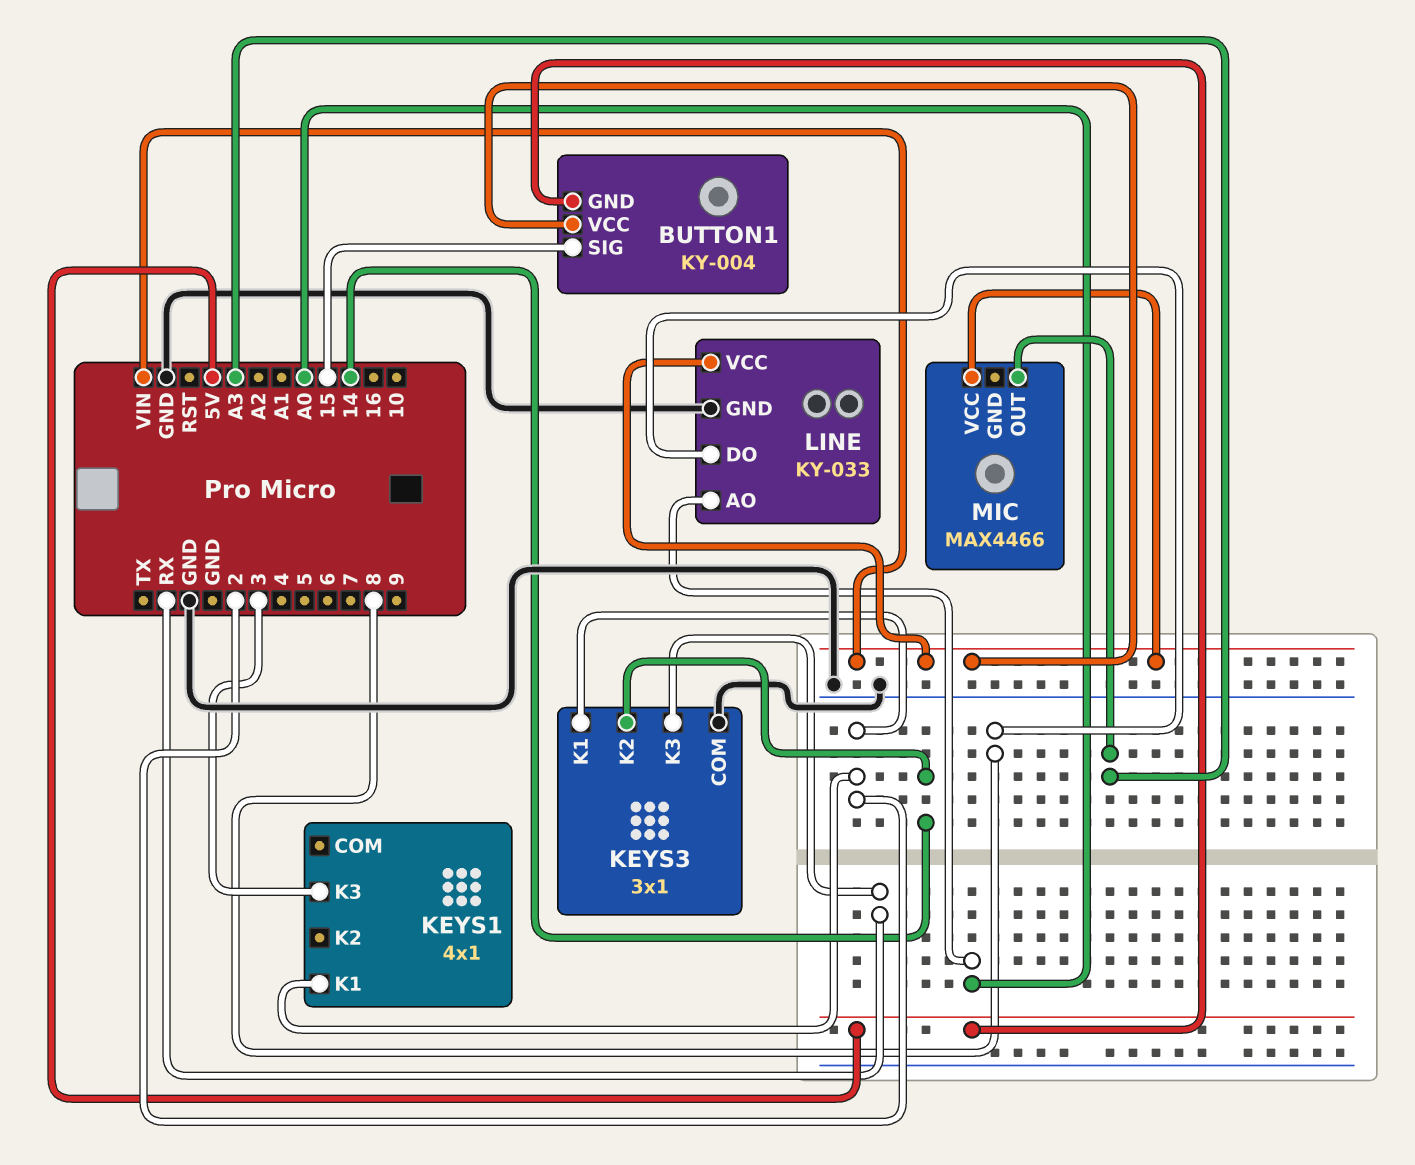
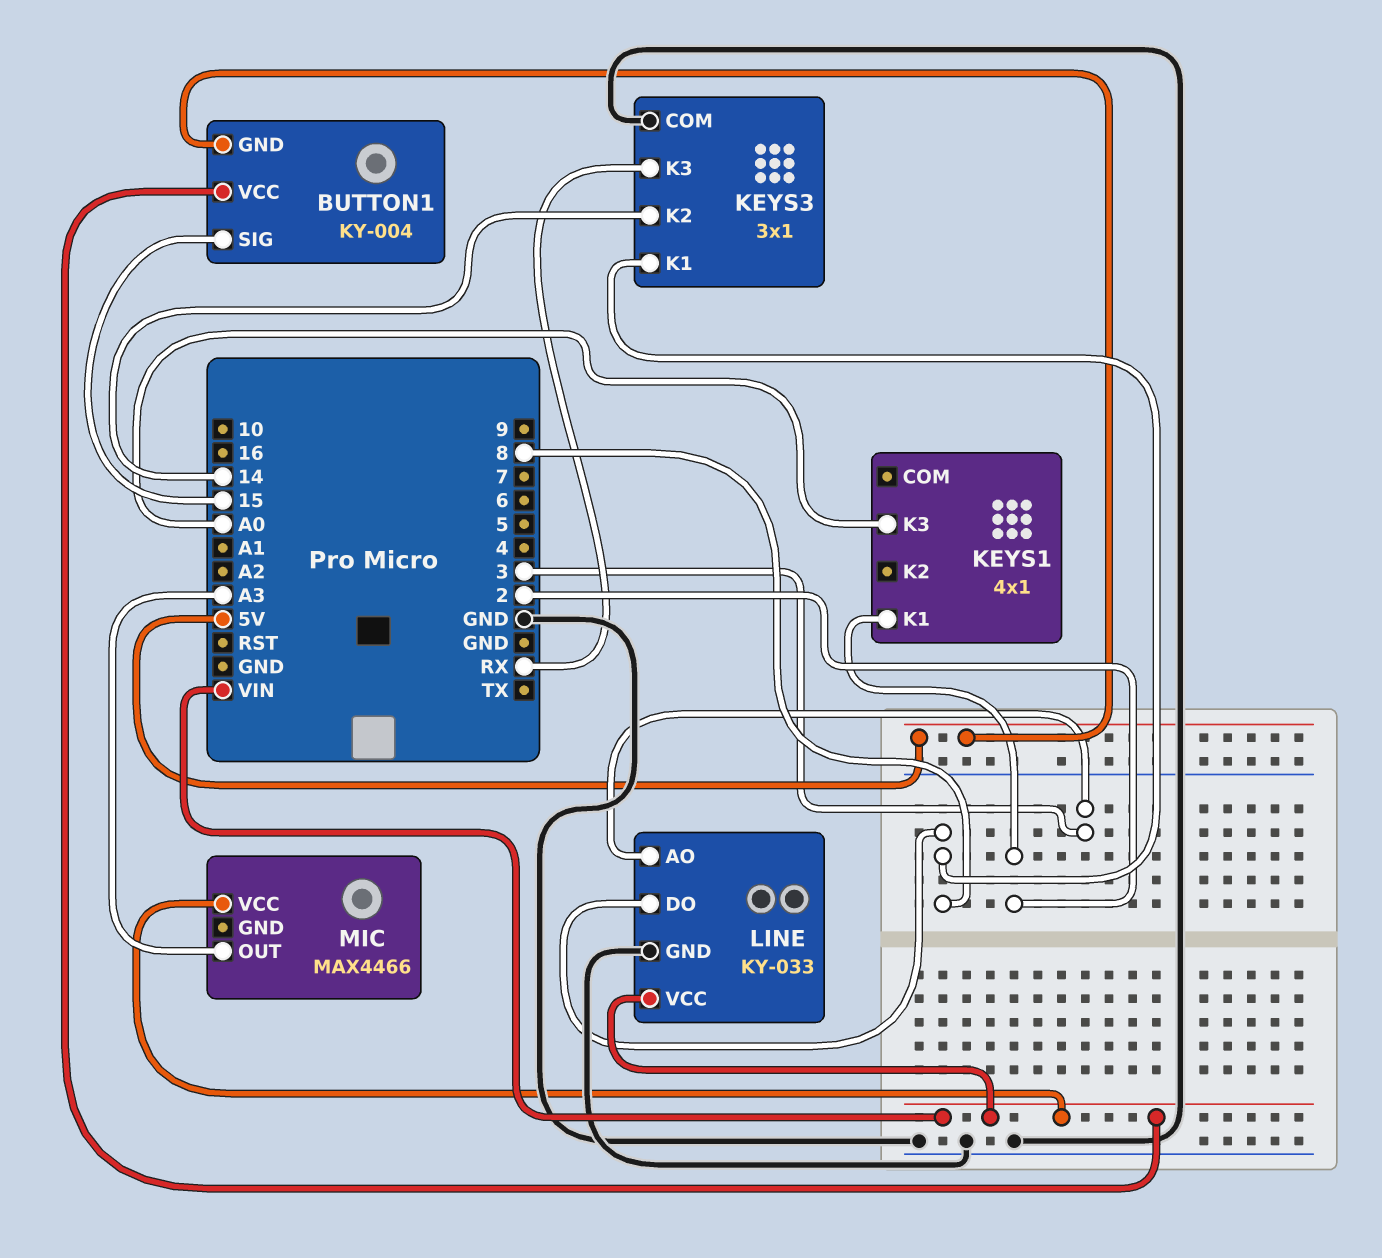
KEYS1 pin K3: 3 -> A0
KEYS3 pin K1: 2 -> 8
LINE pin AO: A0 -> 3

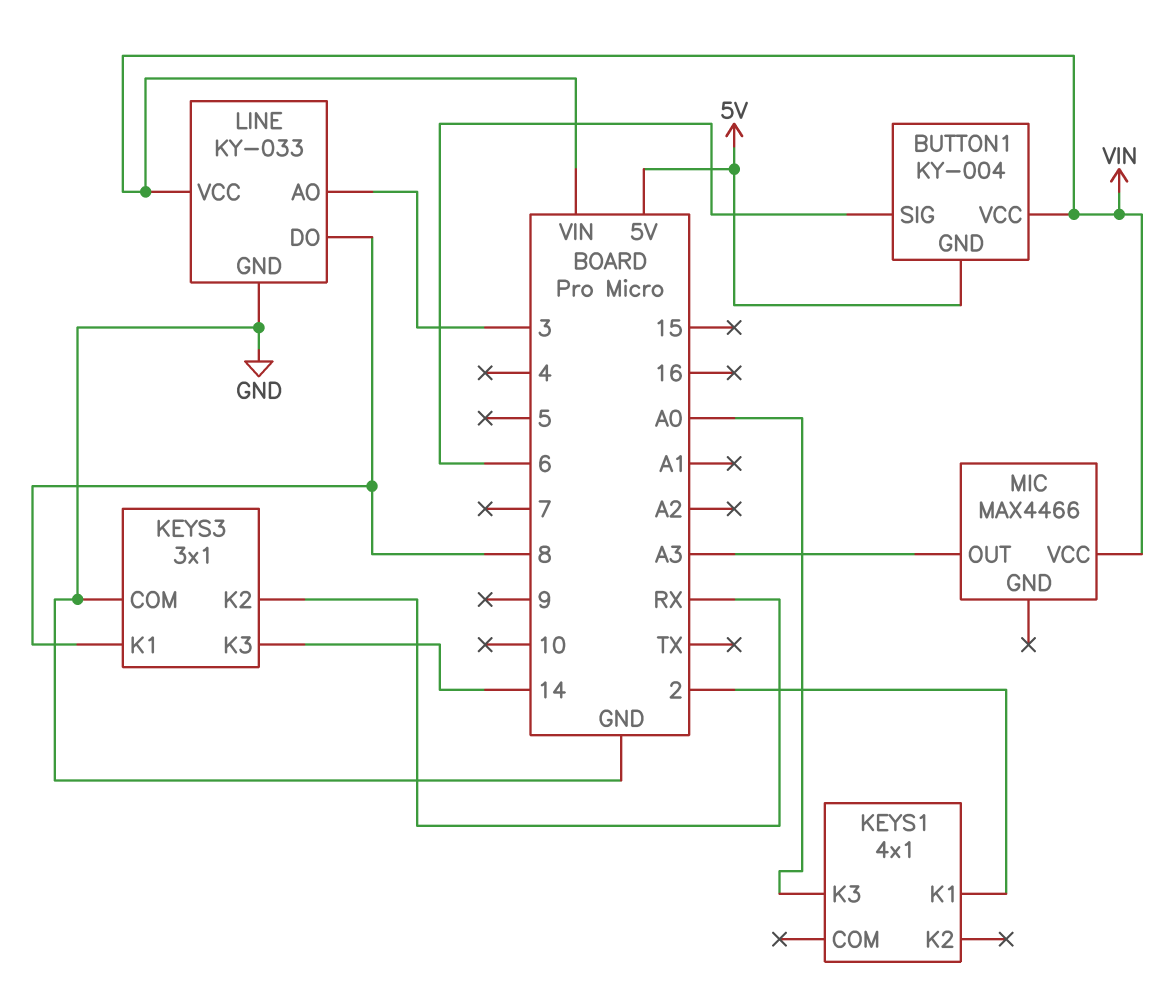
BUTTON1 pin SIG: 15 -> 6
KEYS3 pin K2: 14 -> RX
KEYS3 pin K3: RX -> 14

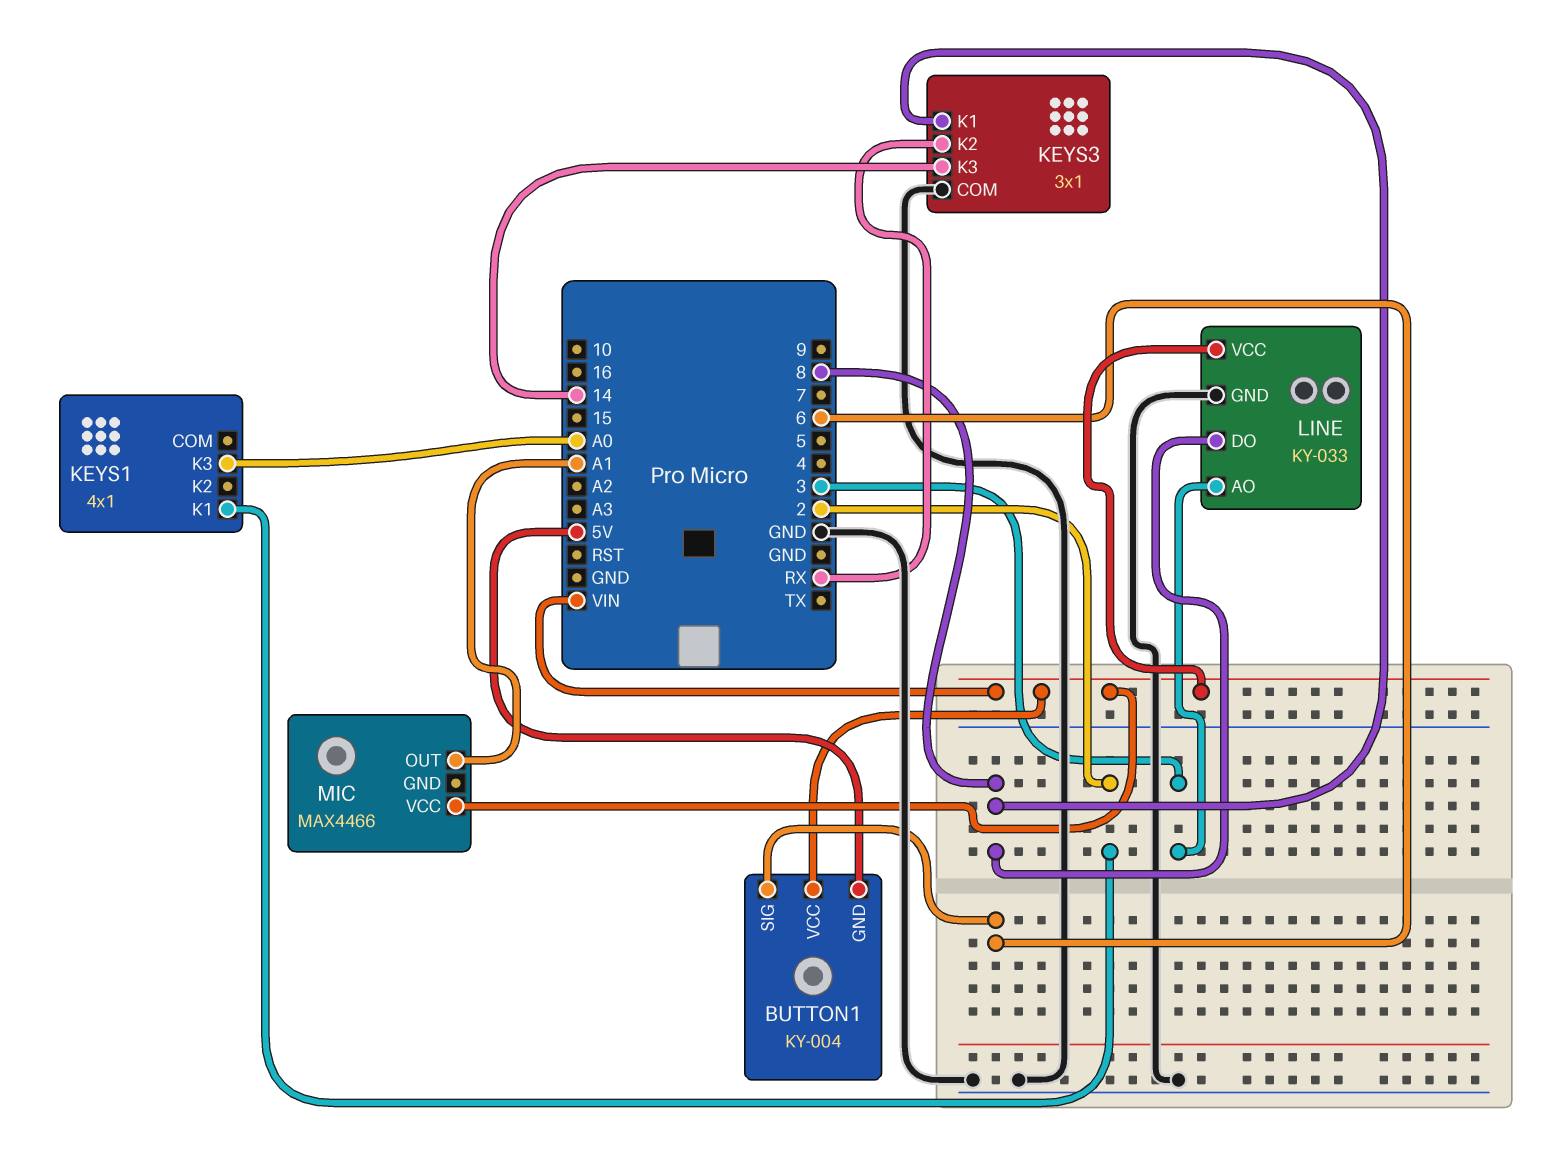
MIC pin OUT: A3 -> A1

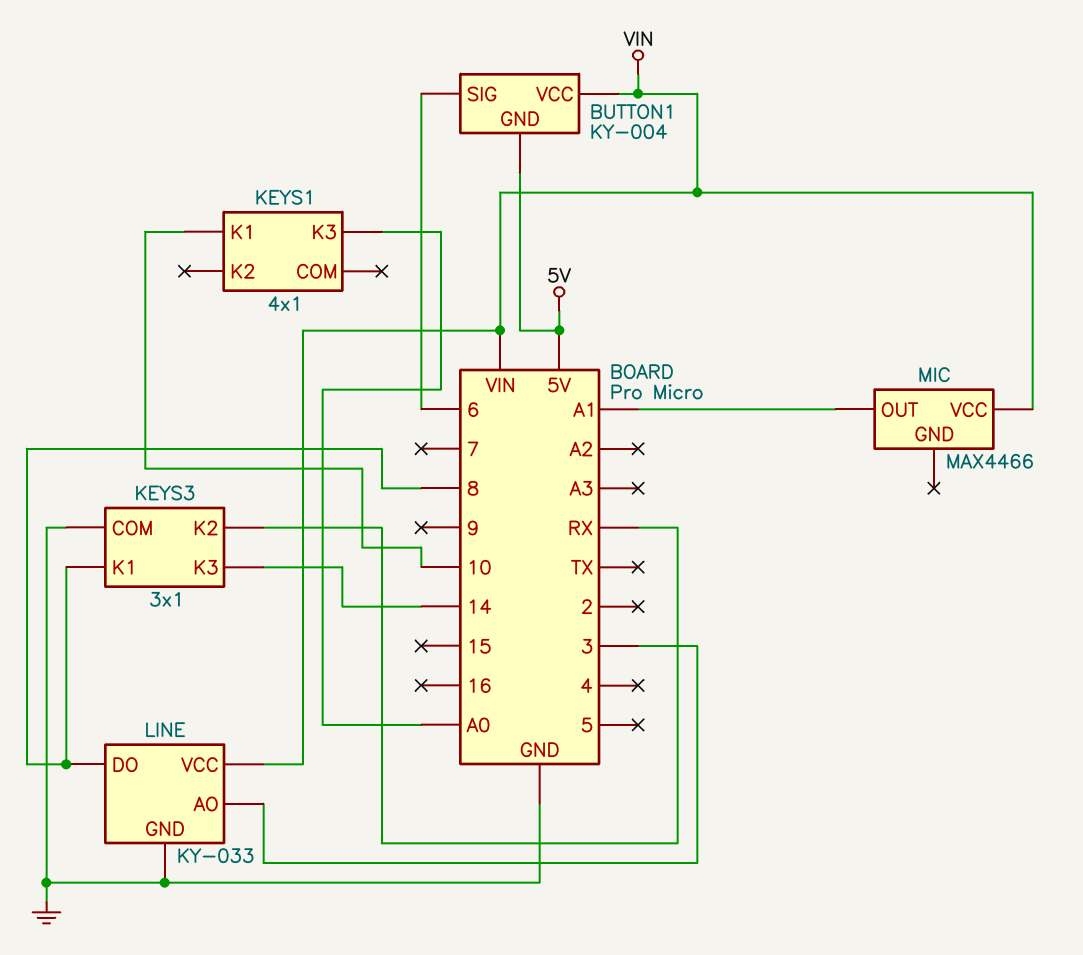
KEYS1 pin K1: 2 -> 10

